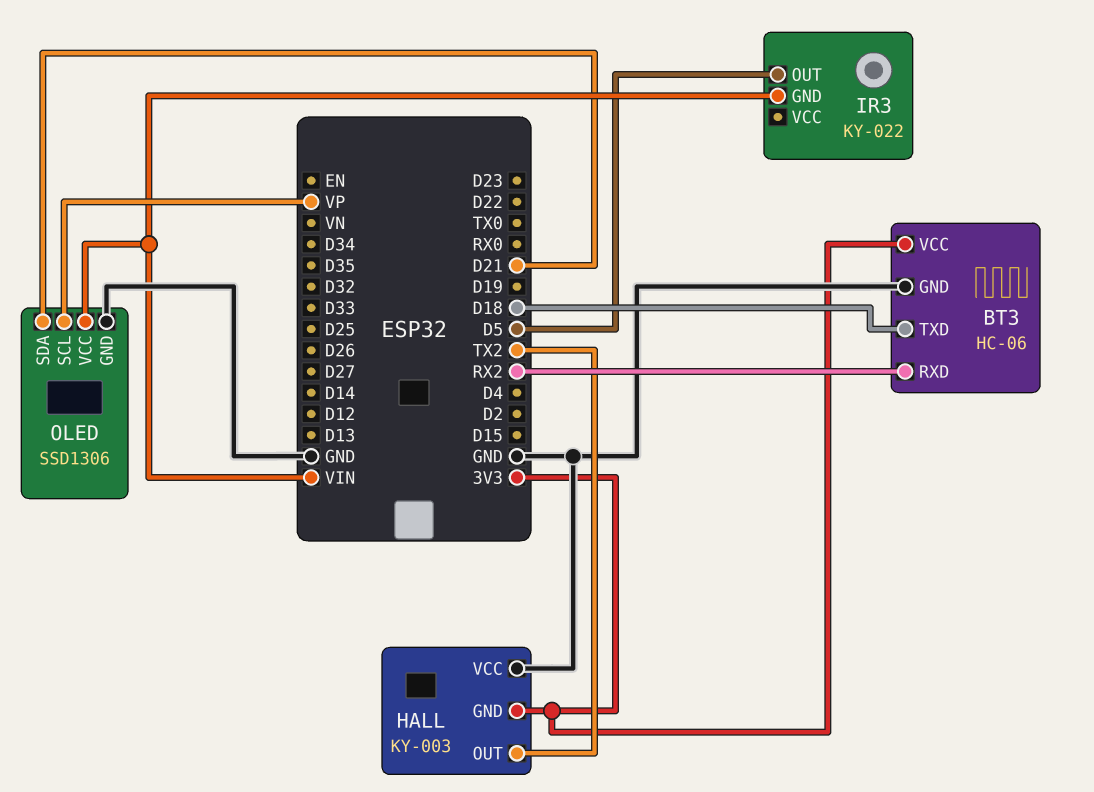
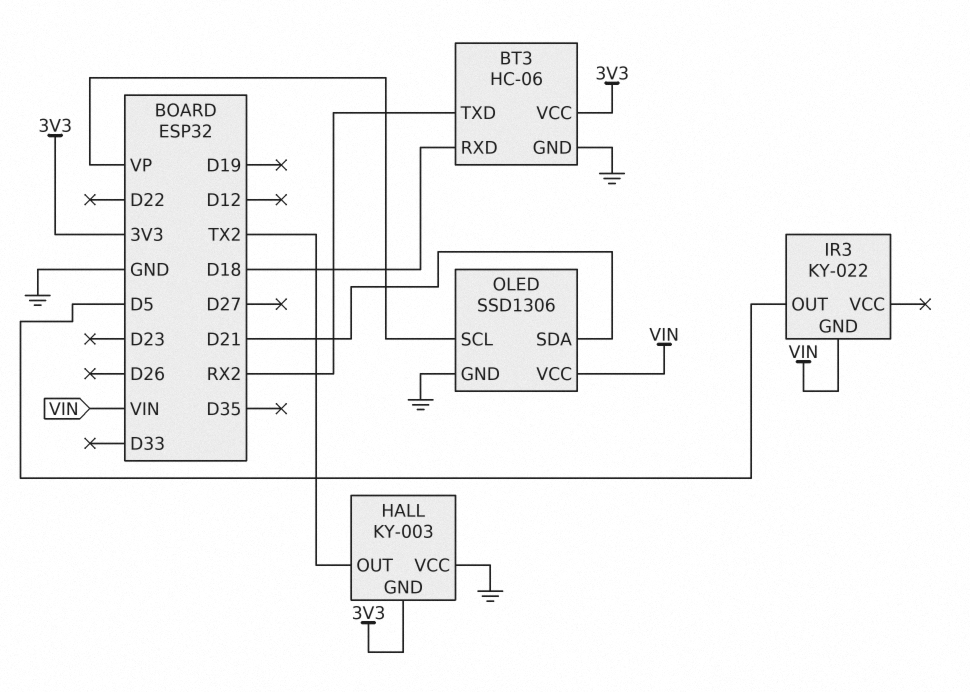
BT3 pin RXD: RX2 -> D18
BT3 pin TXD: D18 -> RX2

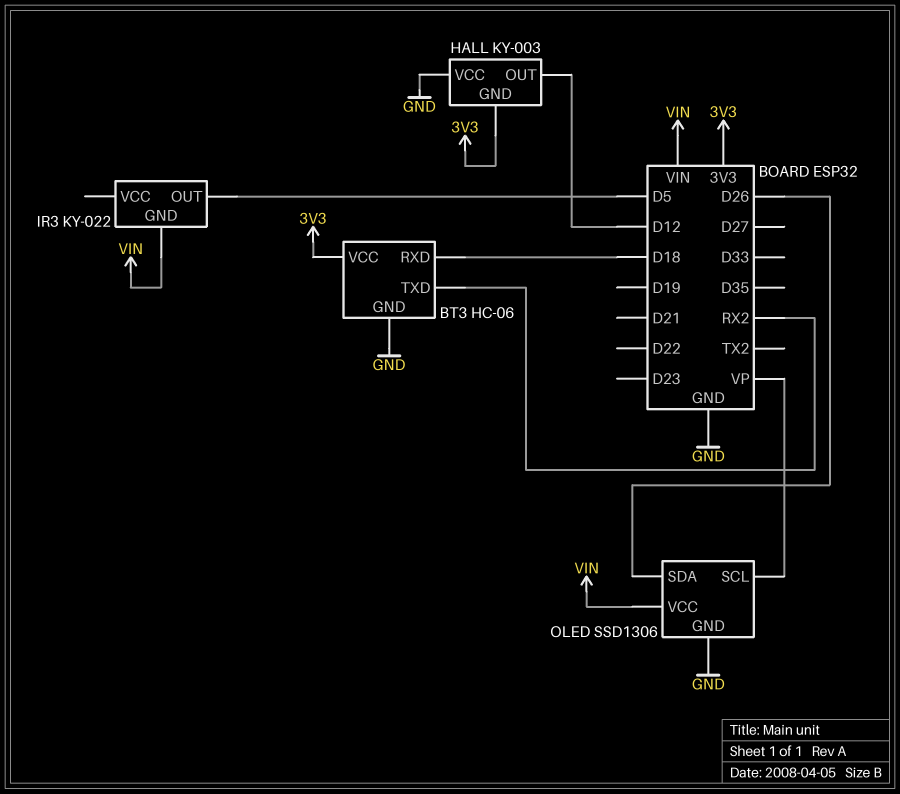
HALL pin OUT: TX2 -> D12
OLED pin SDA: D21 -> D26

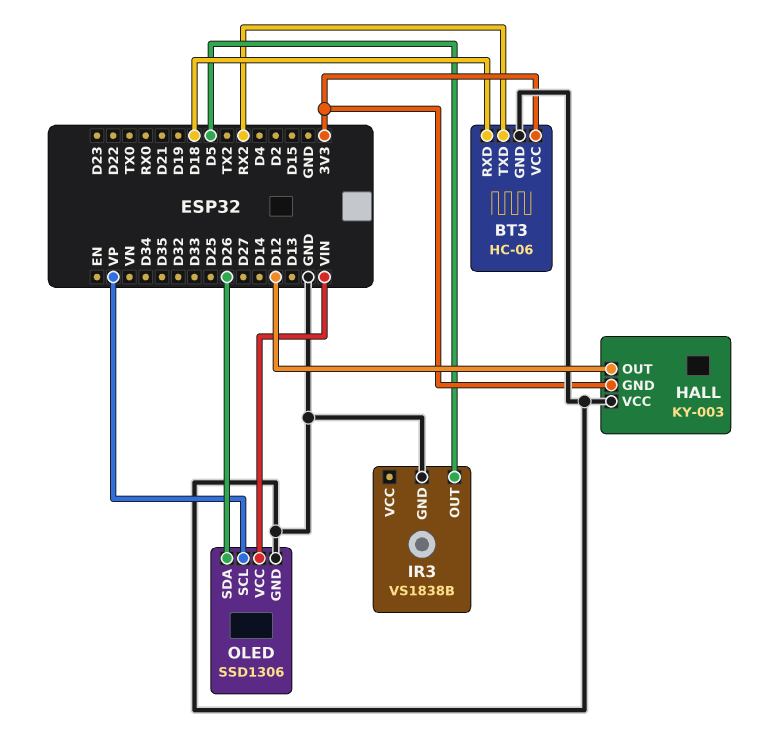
IR3: KY-022 -> VS1838B
IR3 pin GND: VIN -> GND

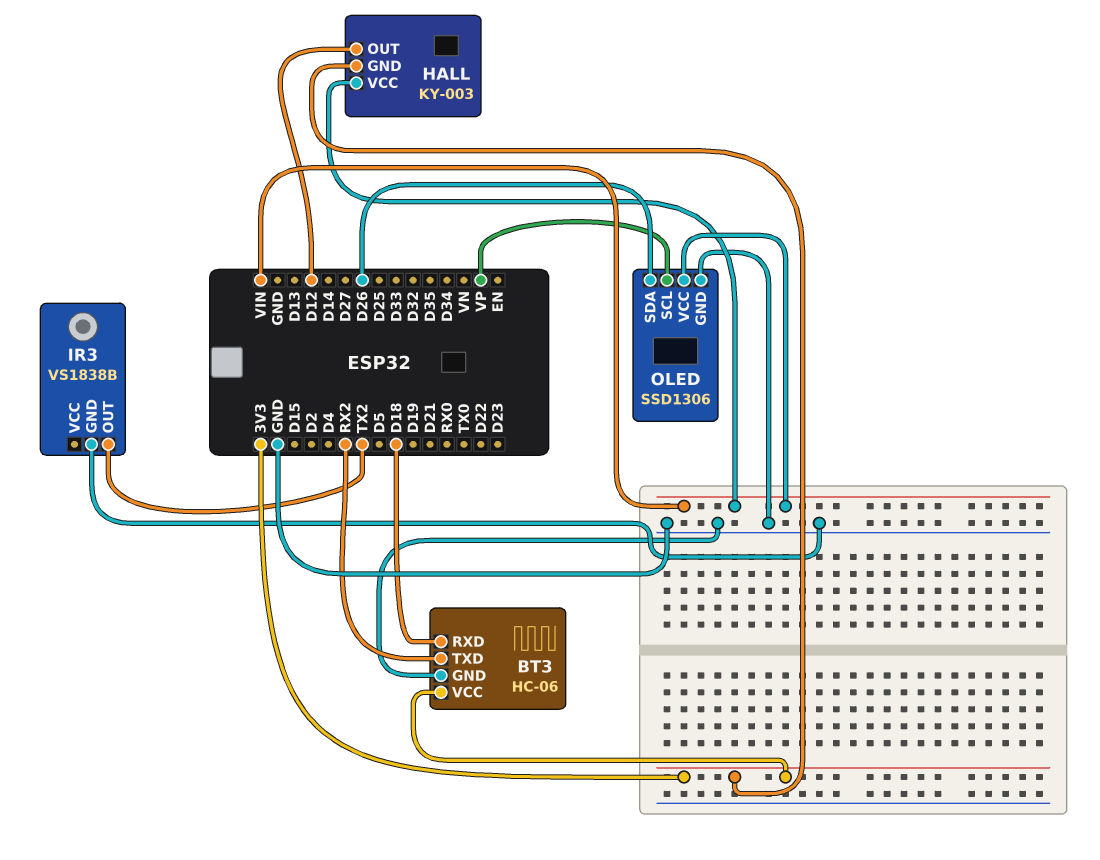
HALL pin VCC: GND -> VIN
IR3 pin OUT: D5 -> TX2

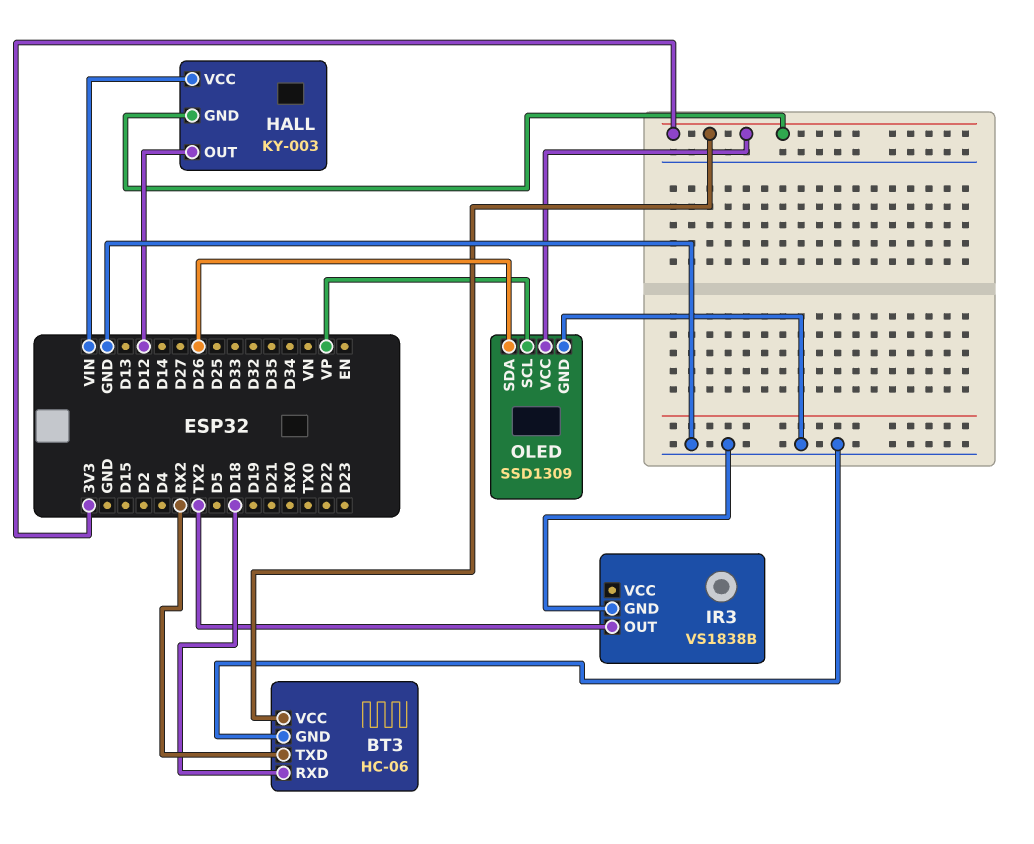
OLED: SSD1306 -> SSD1309
OLED pin VCC: VIN -> 3V3

